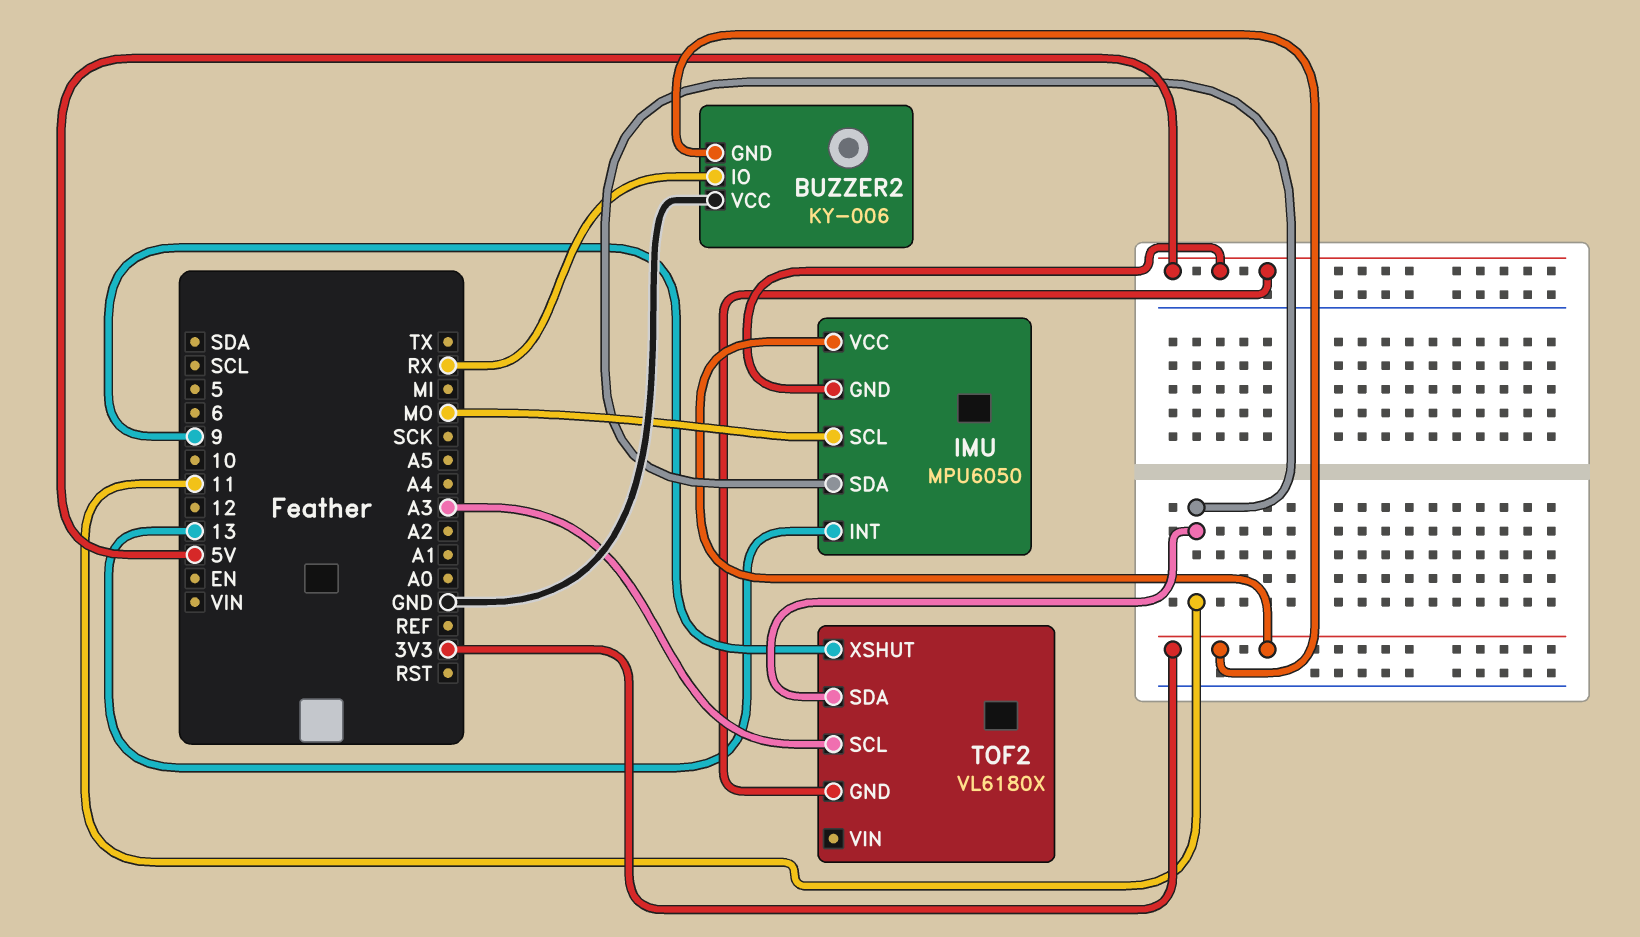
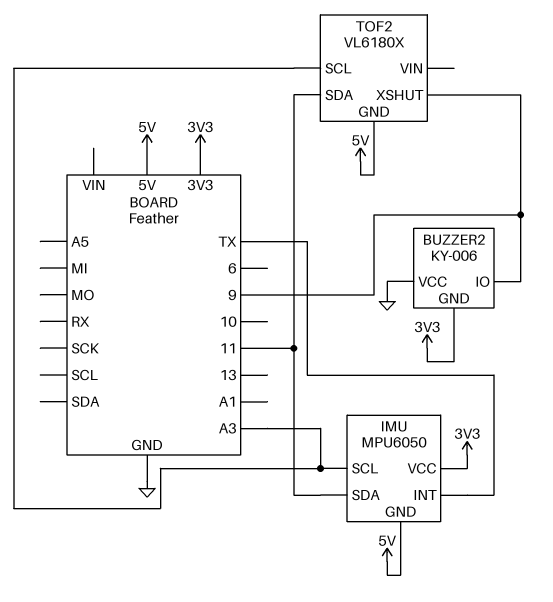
BUZZER2 pin IO: RX -> 9
IMU pin INT: 13 -> TX
IMU pin SCL: MO -> A3

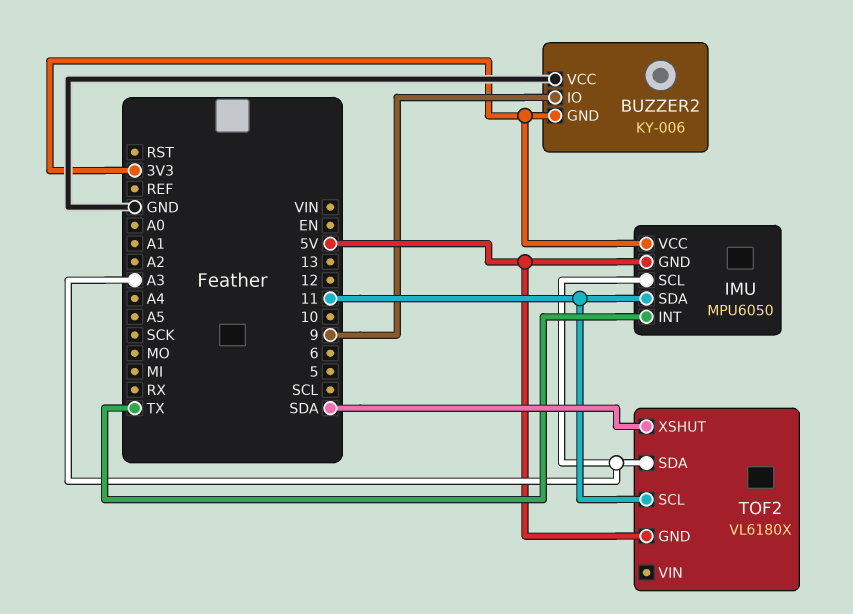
TOF2 pin SCL: A3 -> 11
TOF2 pin SDA: 11 -> A3
TOF2 pin XSHUT: 9 -> SDA

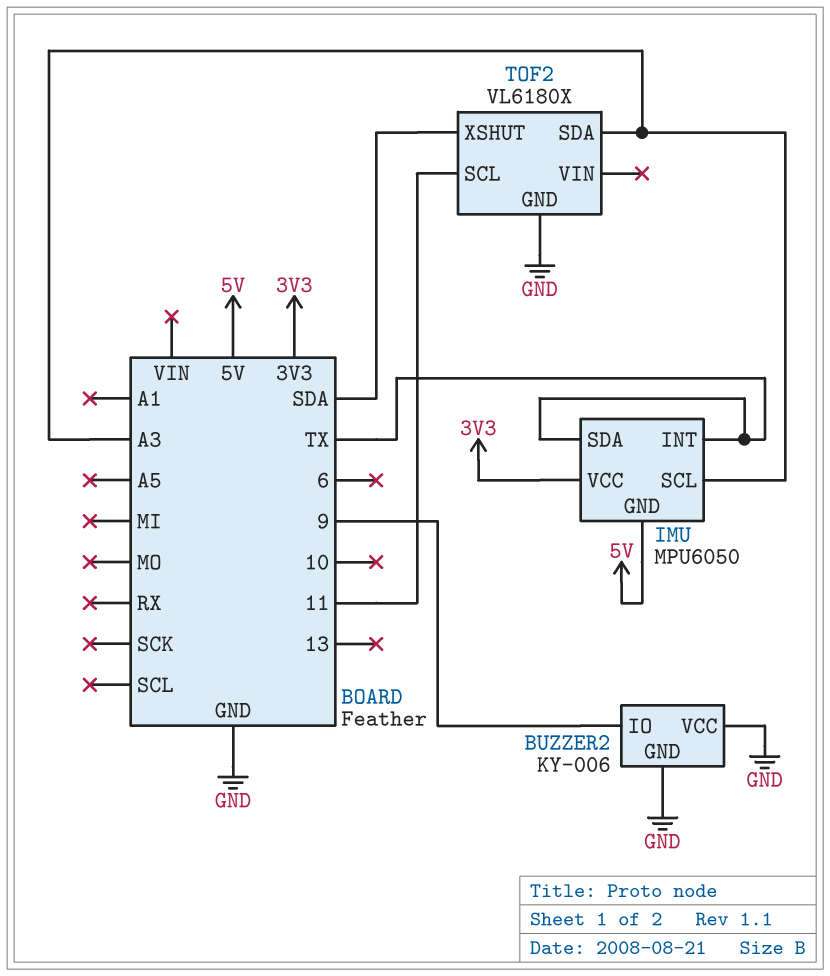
BUZZER2 pin GND: 3V3 -> GND
IMU pin SDA: 11 -> TX
TOF2 pin GND: 5V -> GND

